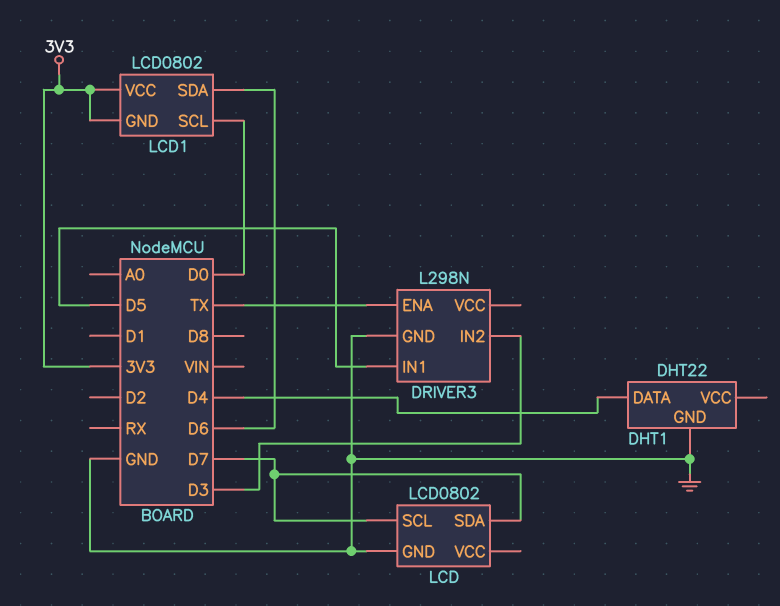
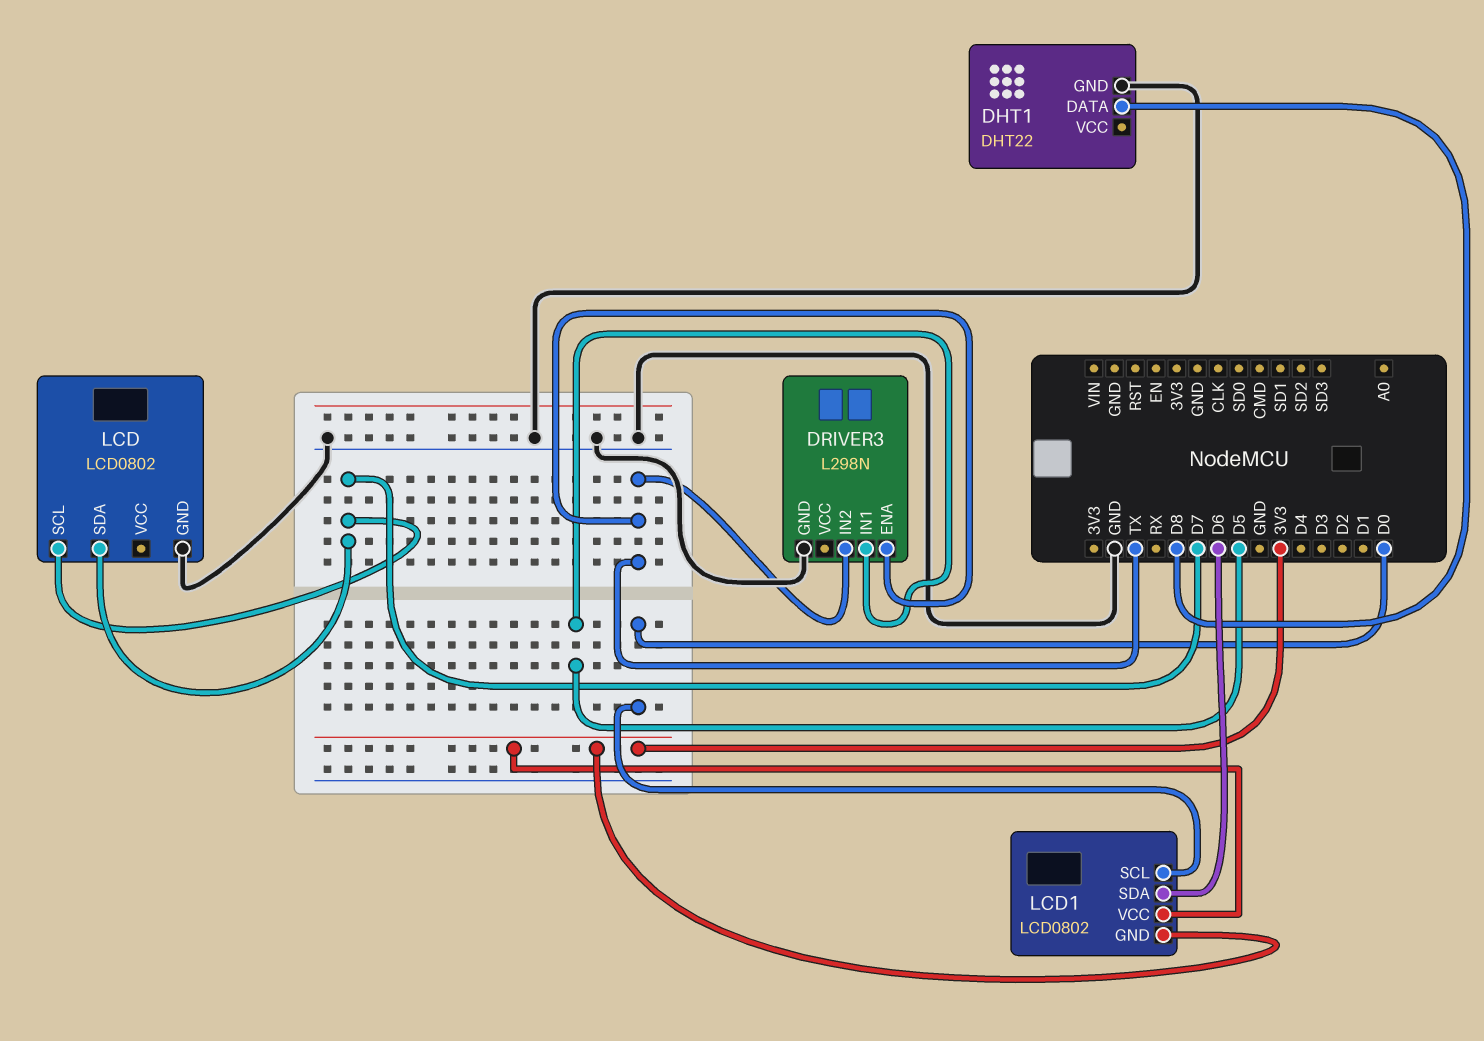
DHT1 pin DATA: D4 -> D8
DRIVER3 pin IN2: D3 -> TX

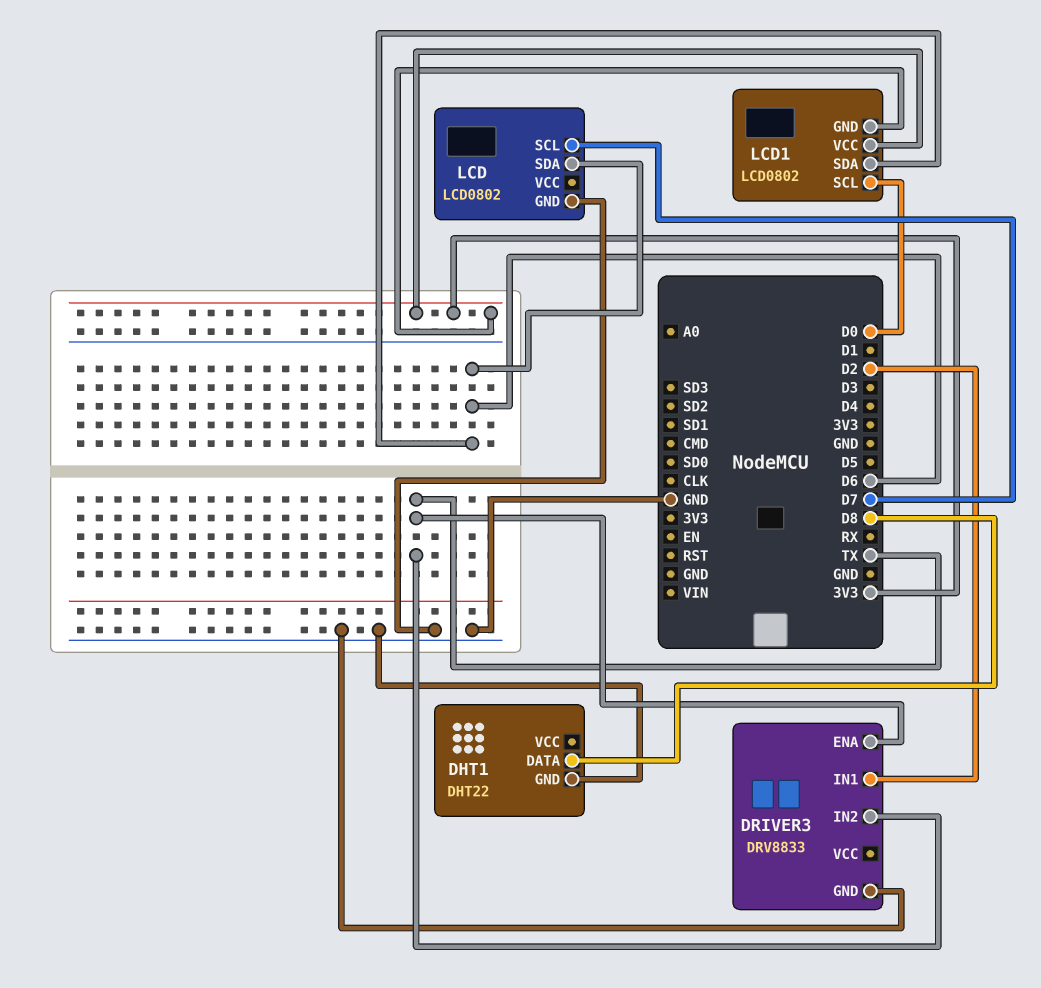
DRIVER3: L298N -> DRV8833
DRIVER3 pin IN1: D5 -> D2
LCD pin SDA: D7 -> D6

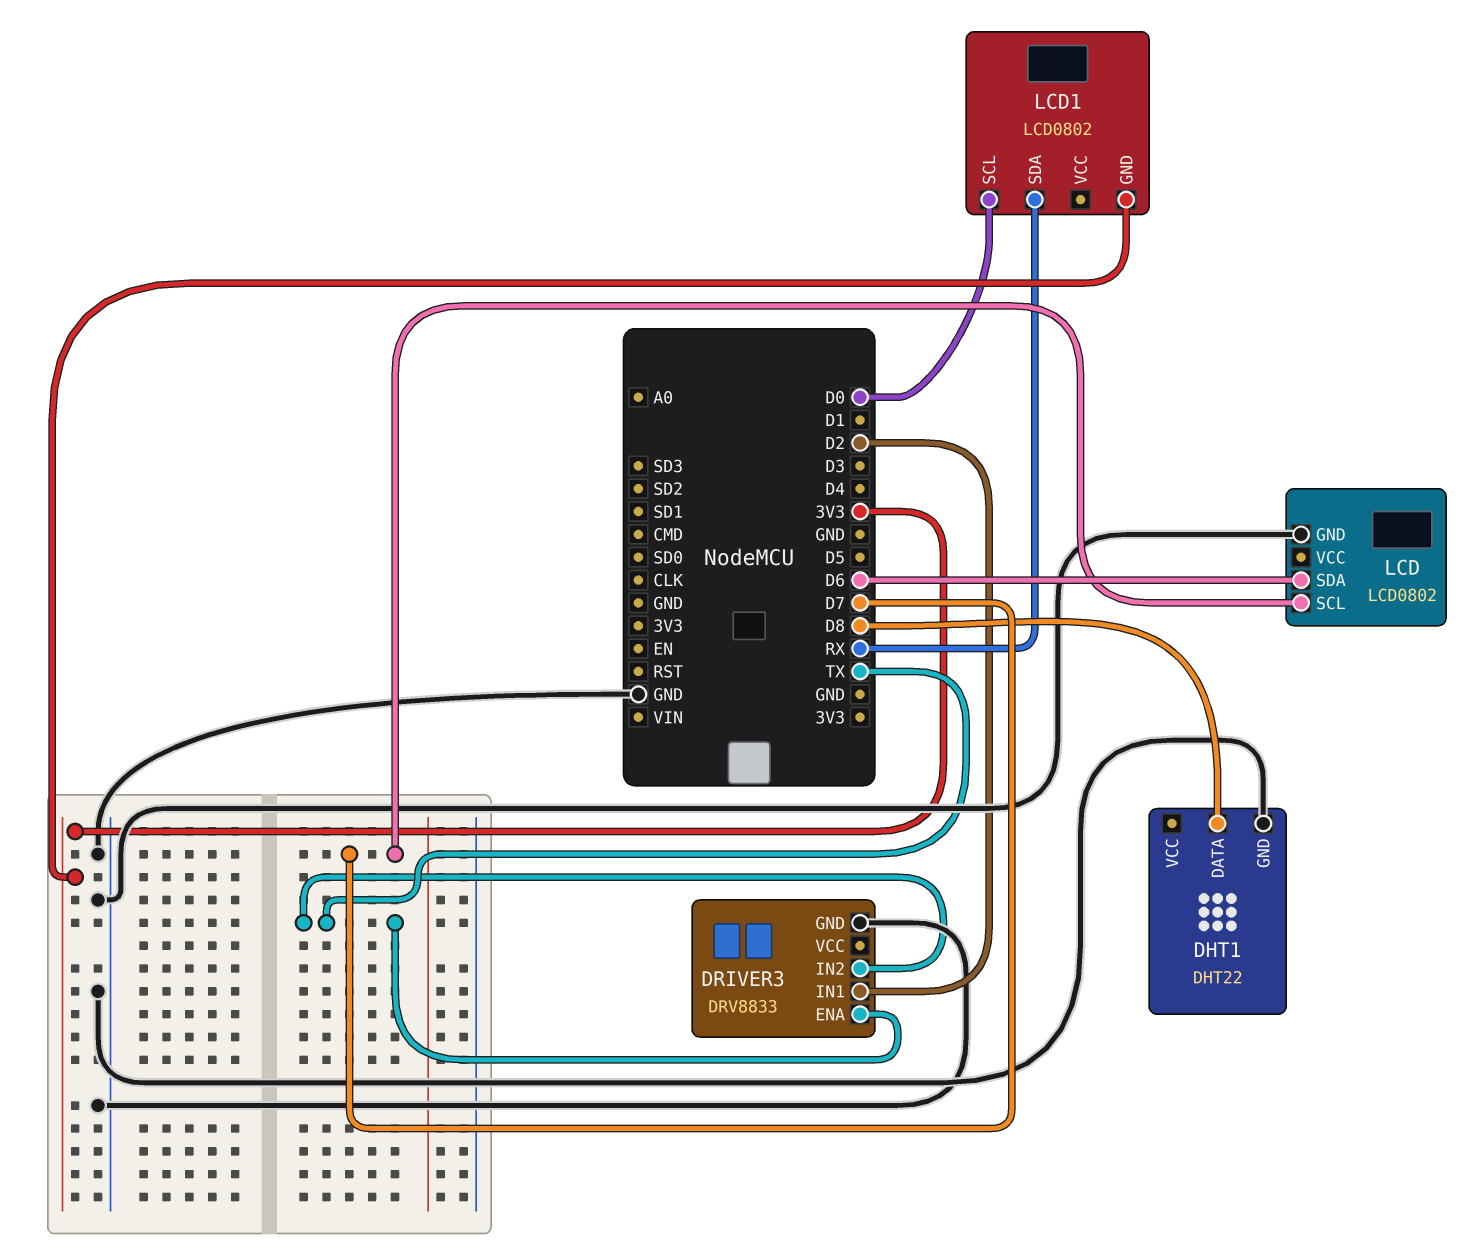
LCD1 pin SDA: D6 -> RX
LCD1 pin VCC: 3V3 -> none

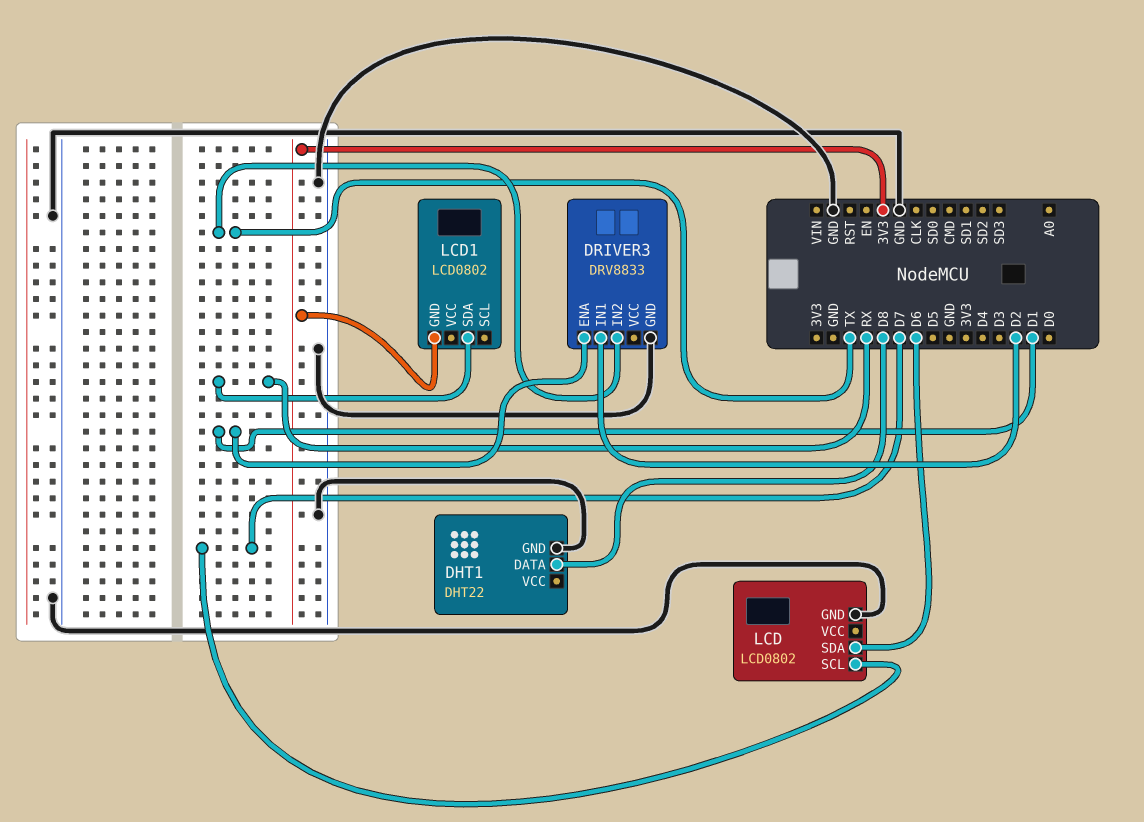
DRIVER3 pin ENA: TX -> D1
LCD1 pin SCL: D0 -> none

